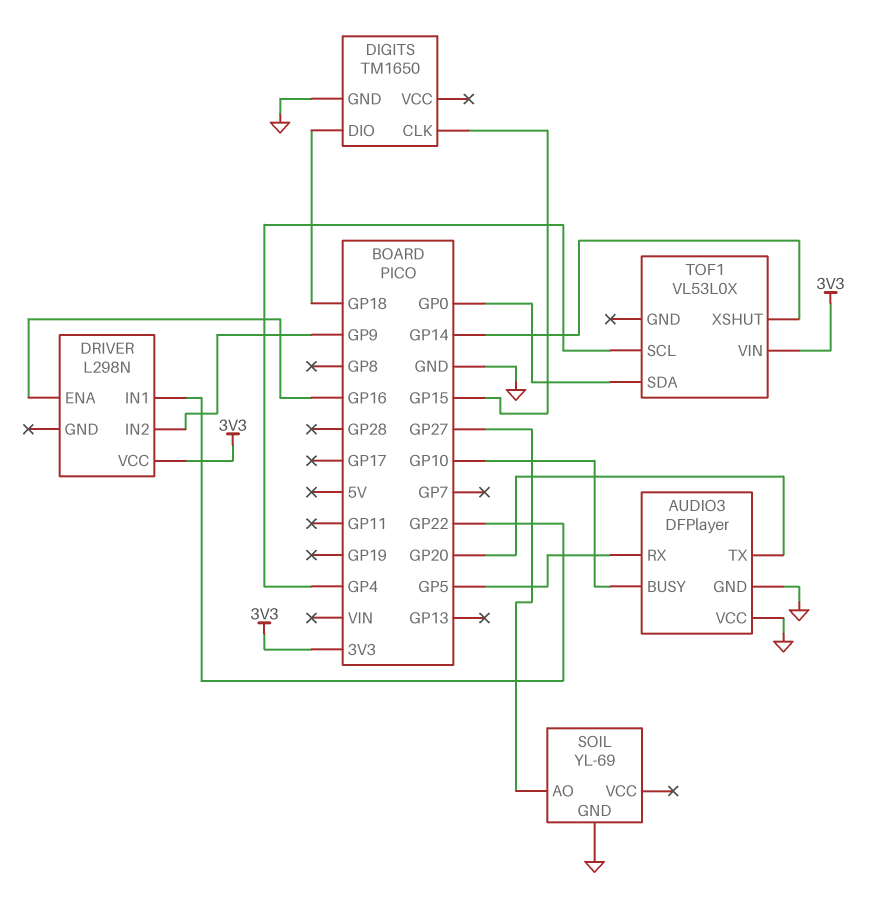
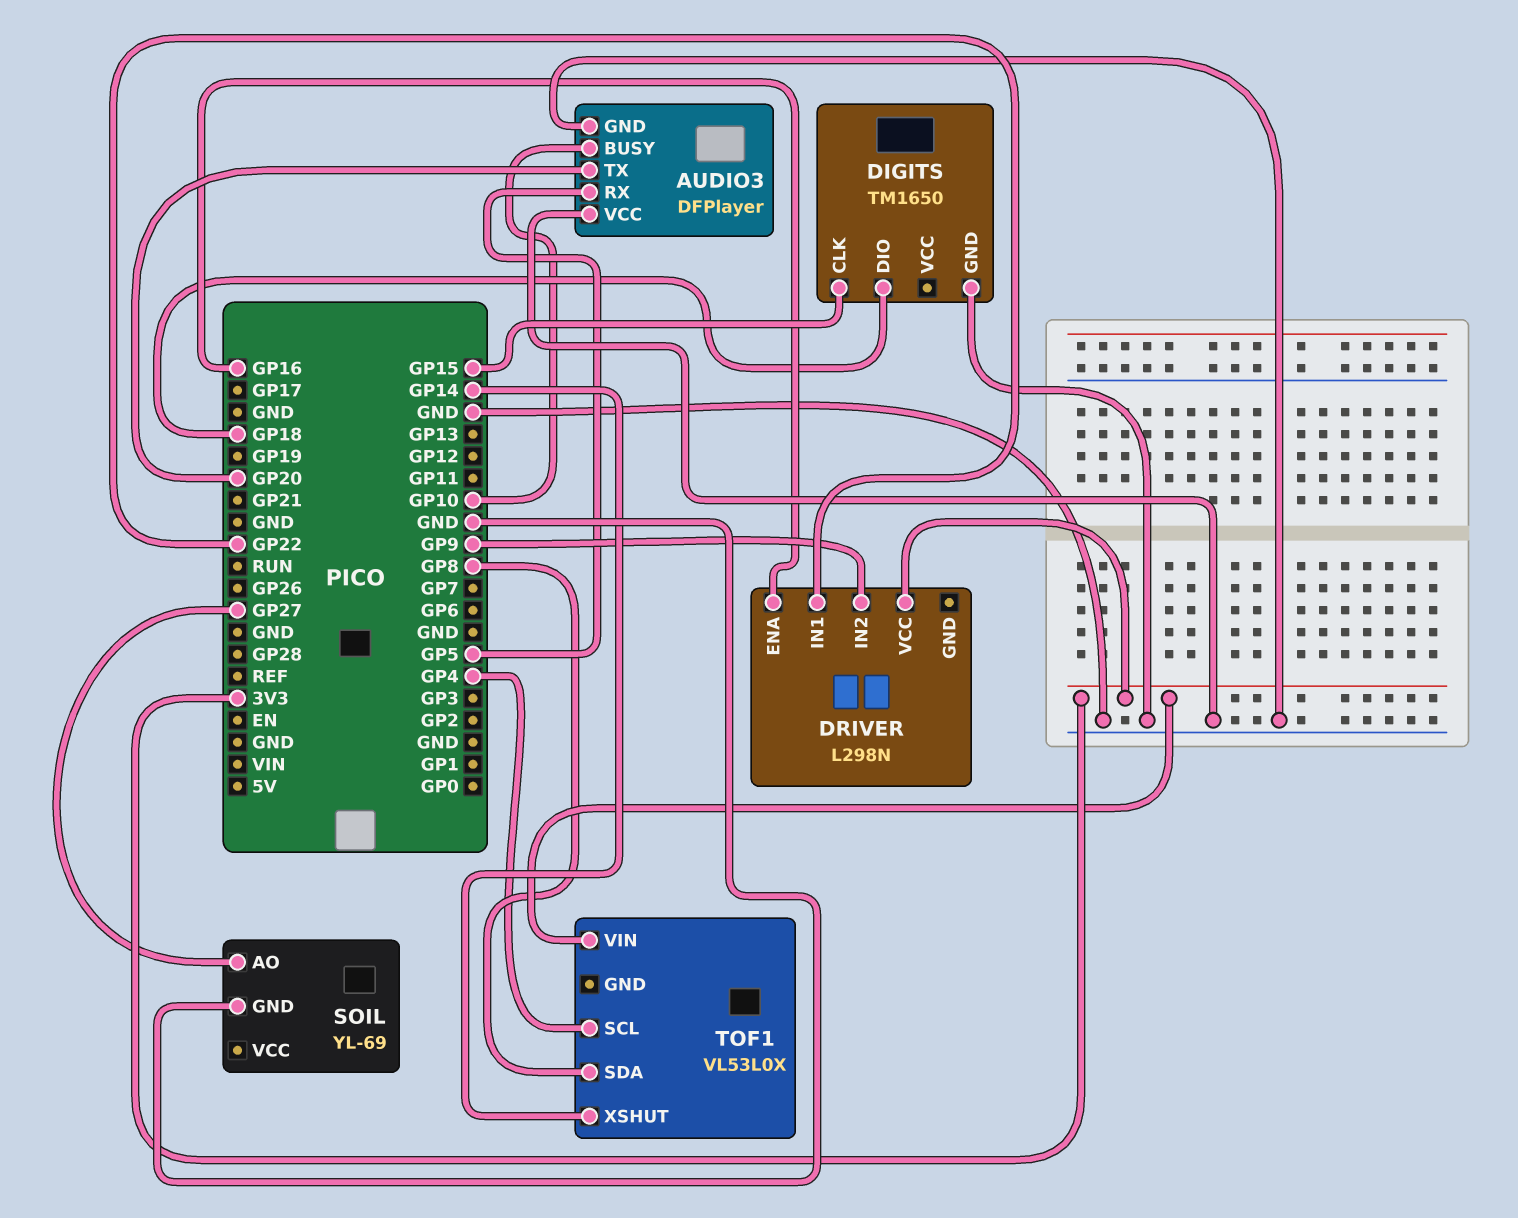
TOF1 pin SDA: GP0 -> GP8

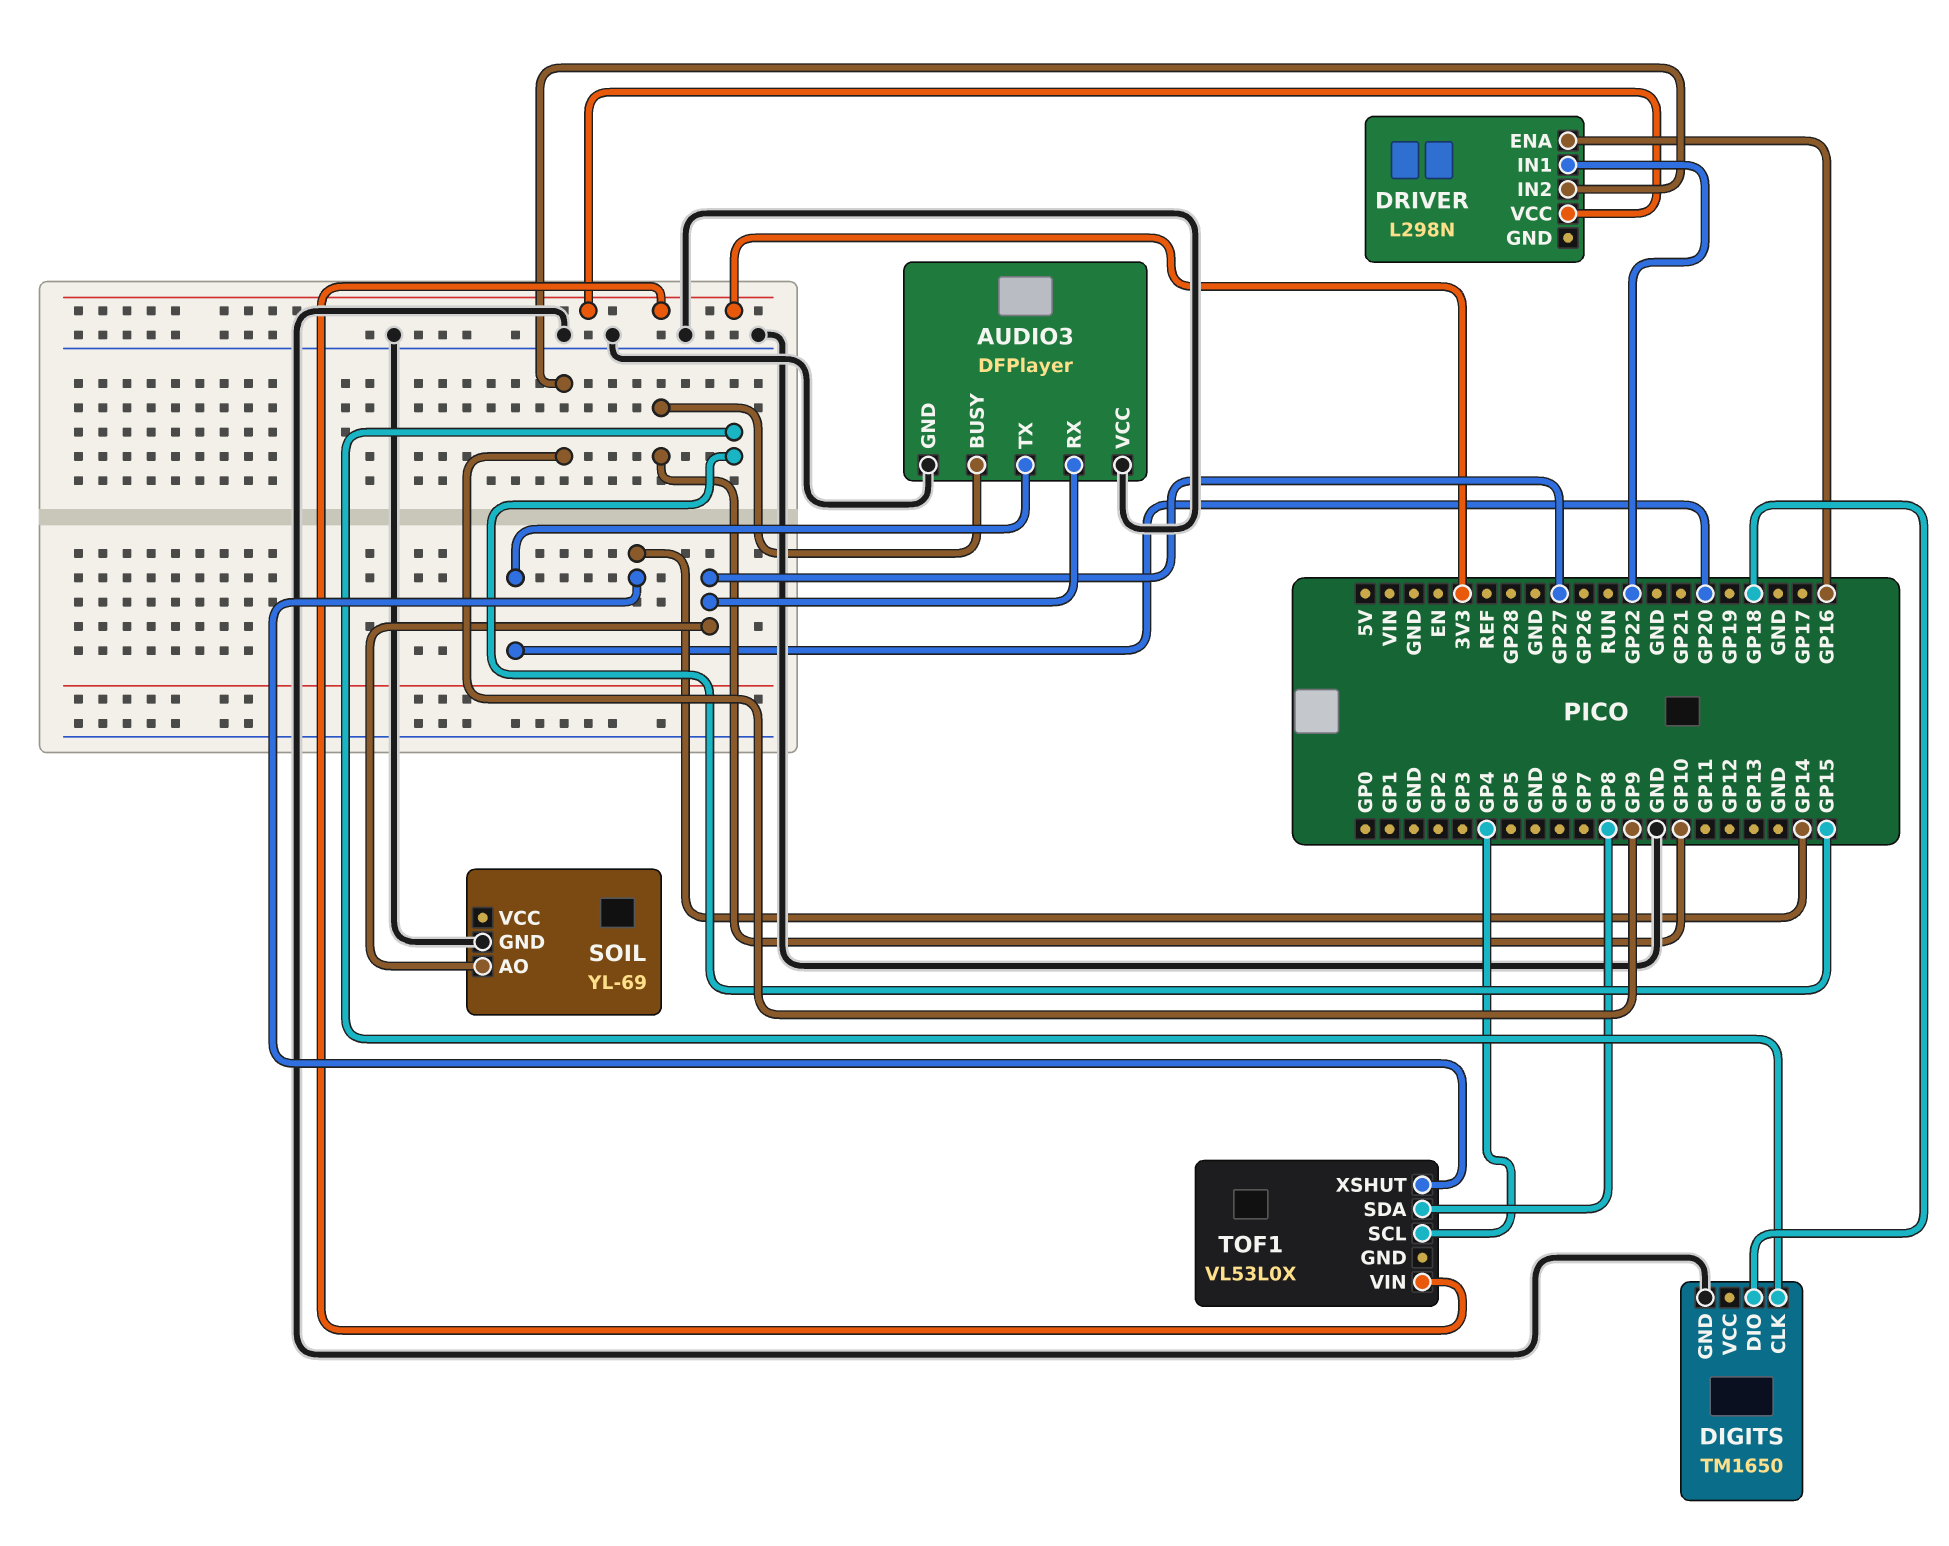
AUDIO3 pin RX: GP5 -> GP27

